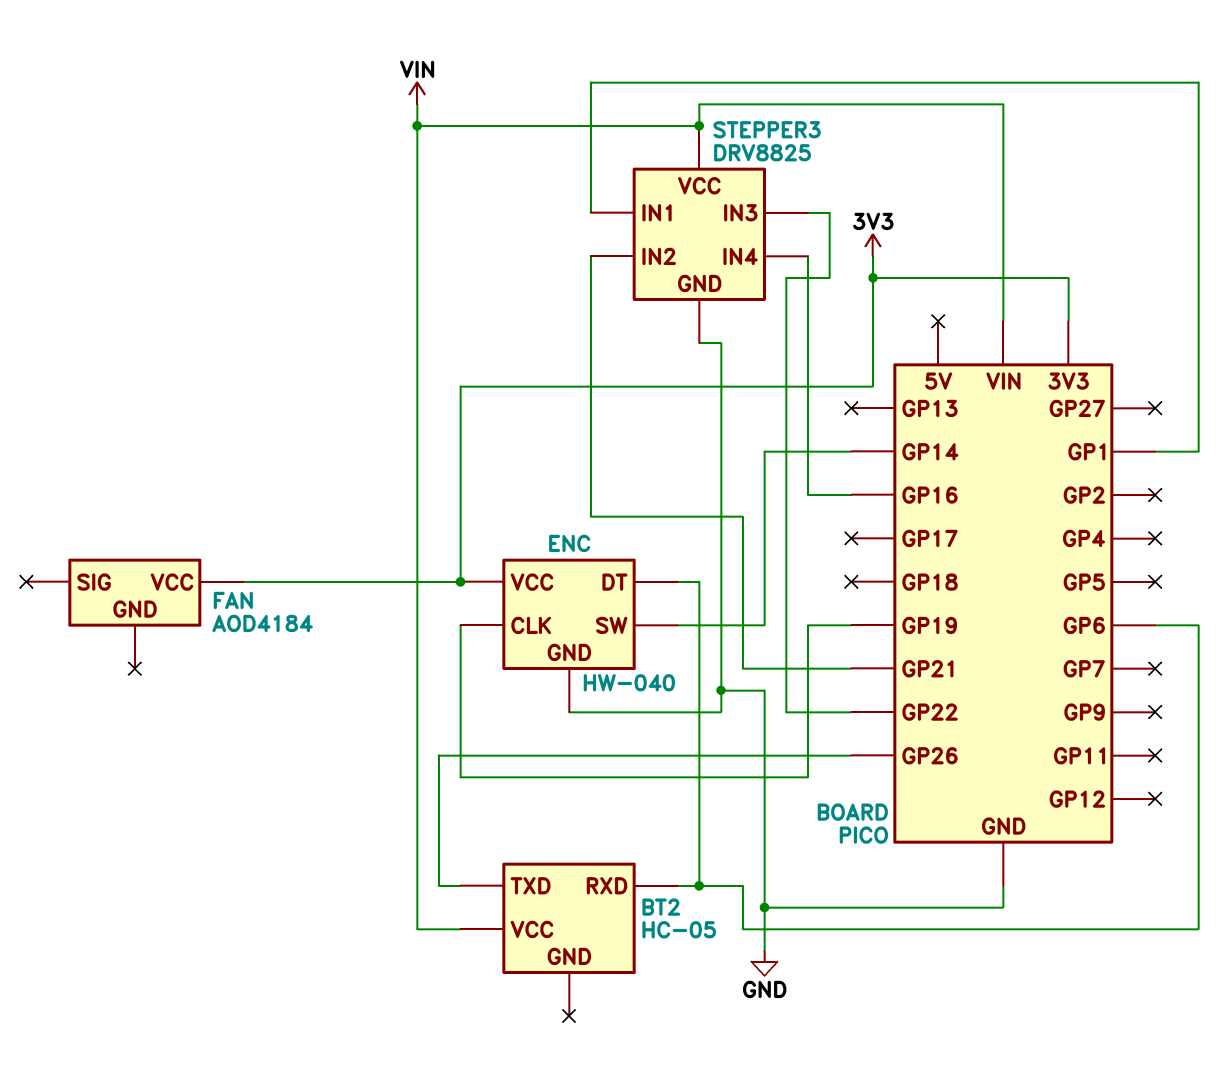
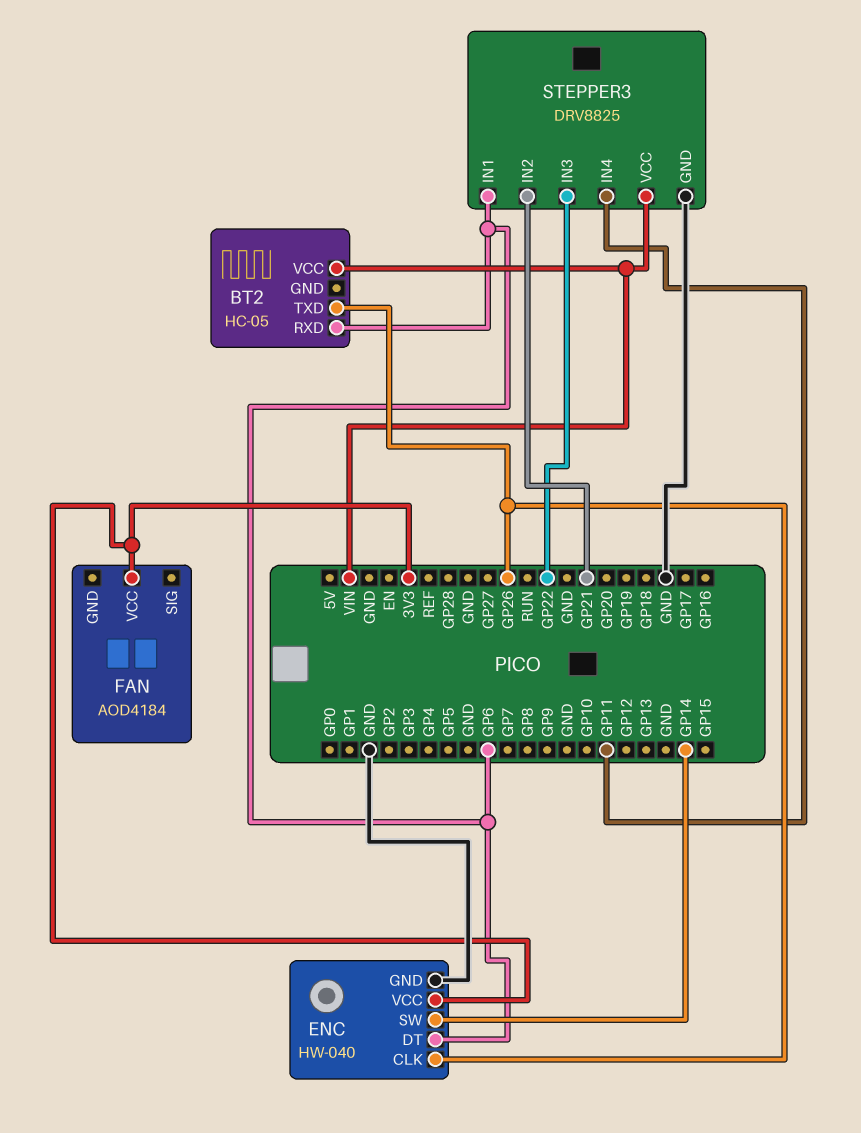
ENC pin CLK: GP19 -> GP26
STEPPER3 pin IN1: GP1 -> GP6
STEPPER3 pin IN4: GP16 -> GP11

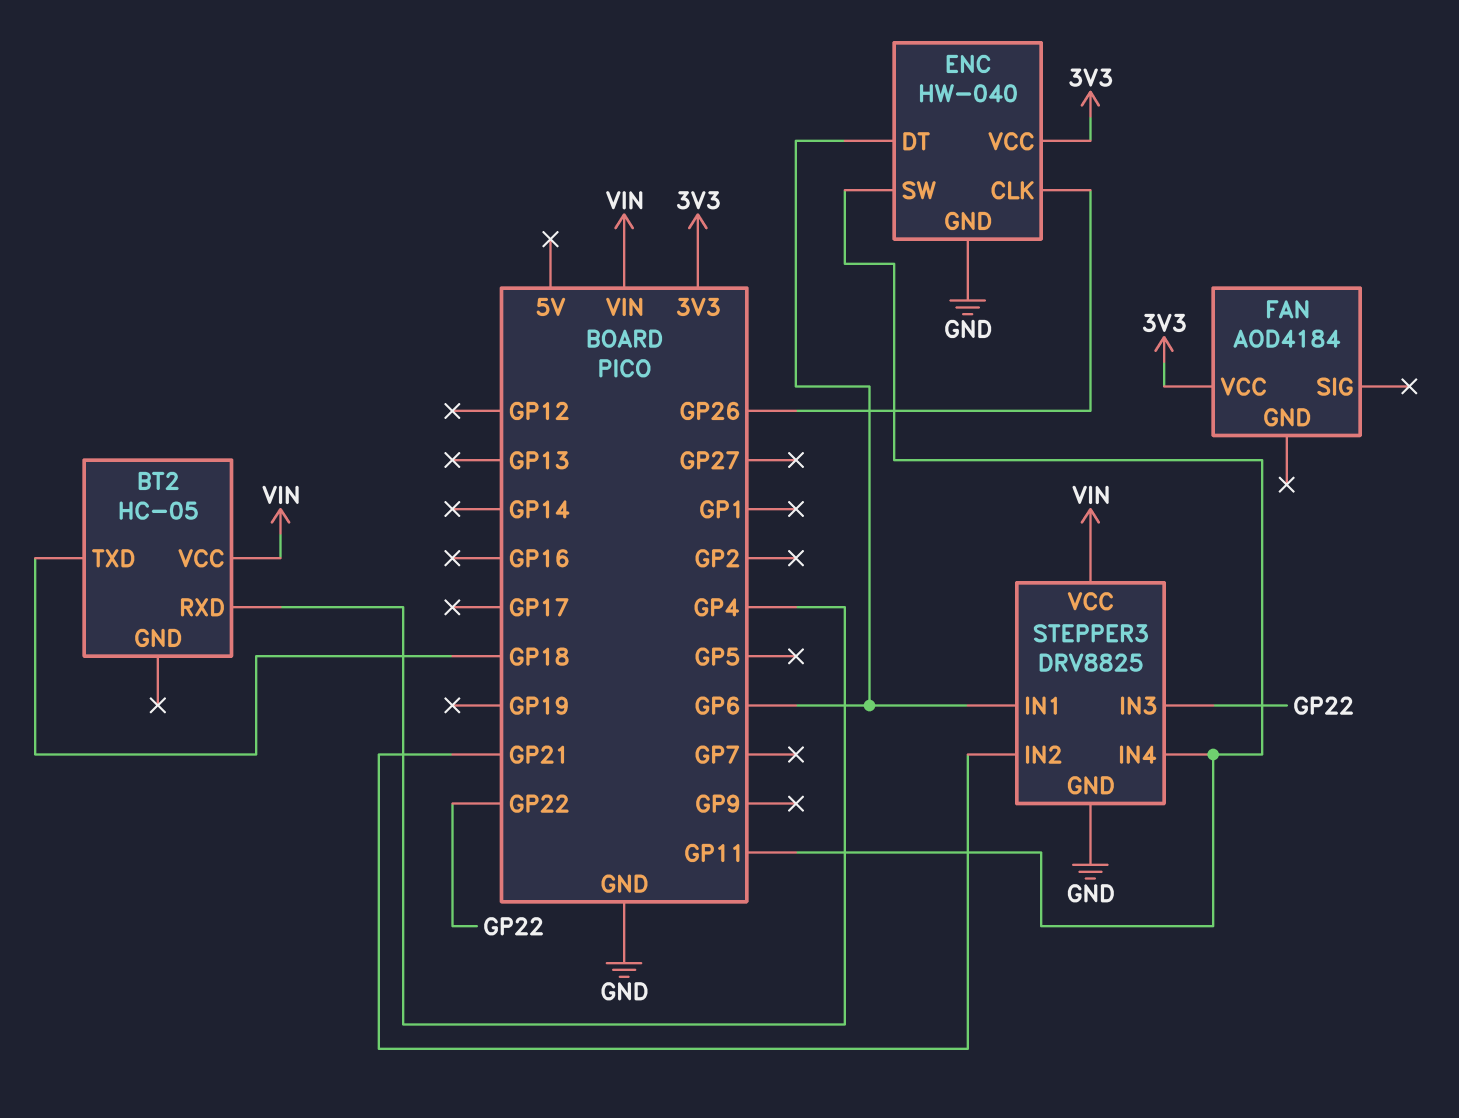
BT2 pin RXD: GP6 -> GP4
BT2 pin TXD: GP26 -> GP18
ENC pin SW: GP14 -> GP11

